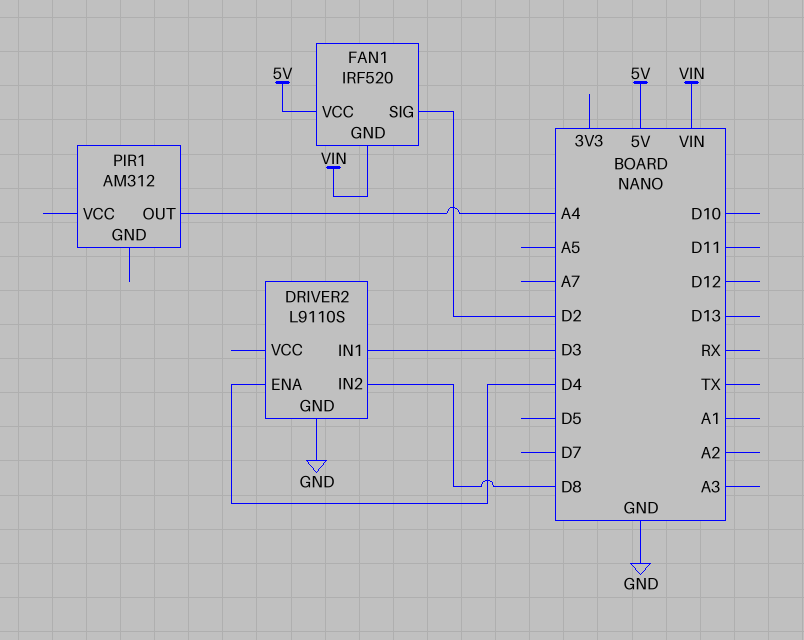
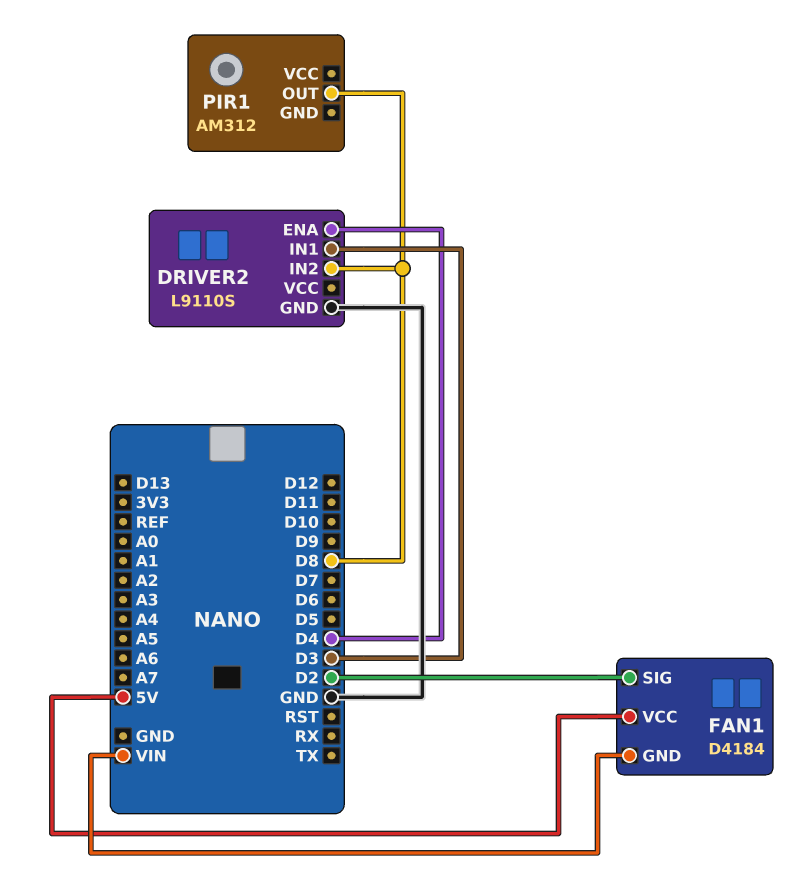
FAN1: IRF520 -> D4184
PIR1 pin OUT: A4 -> D8

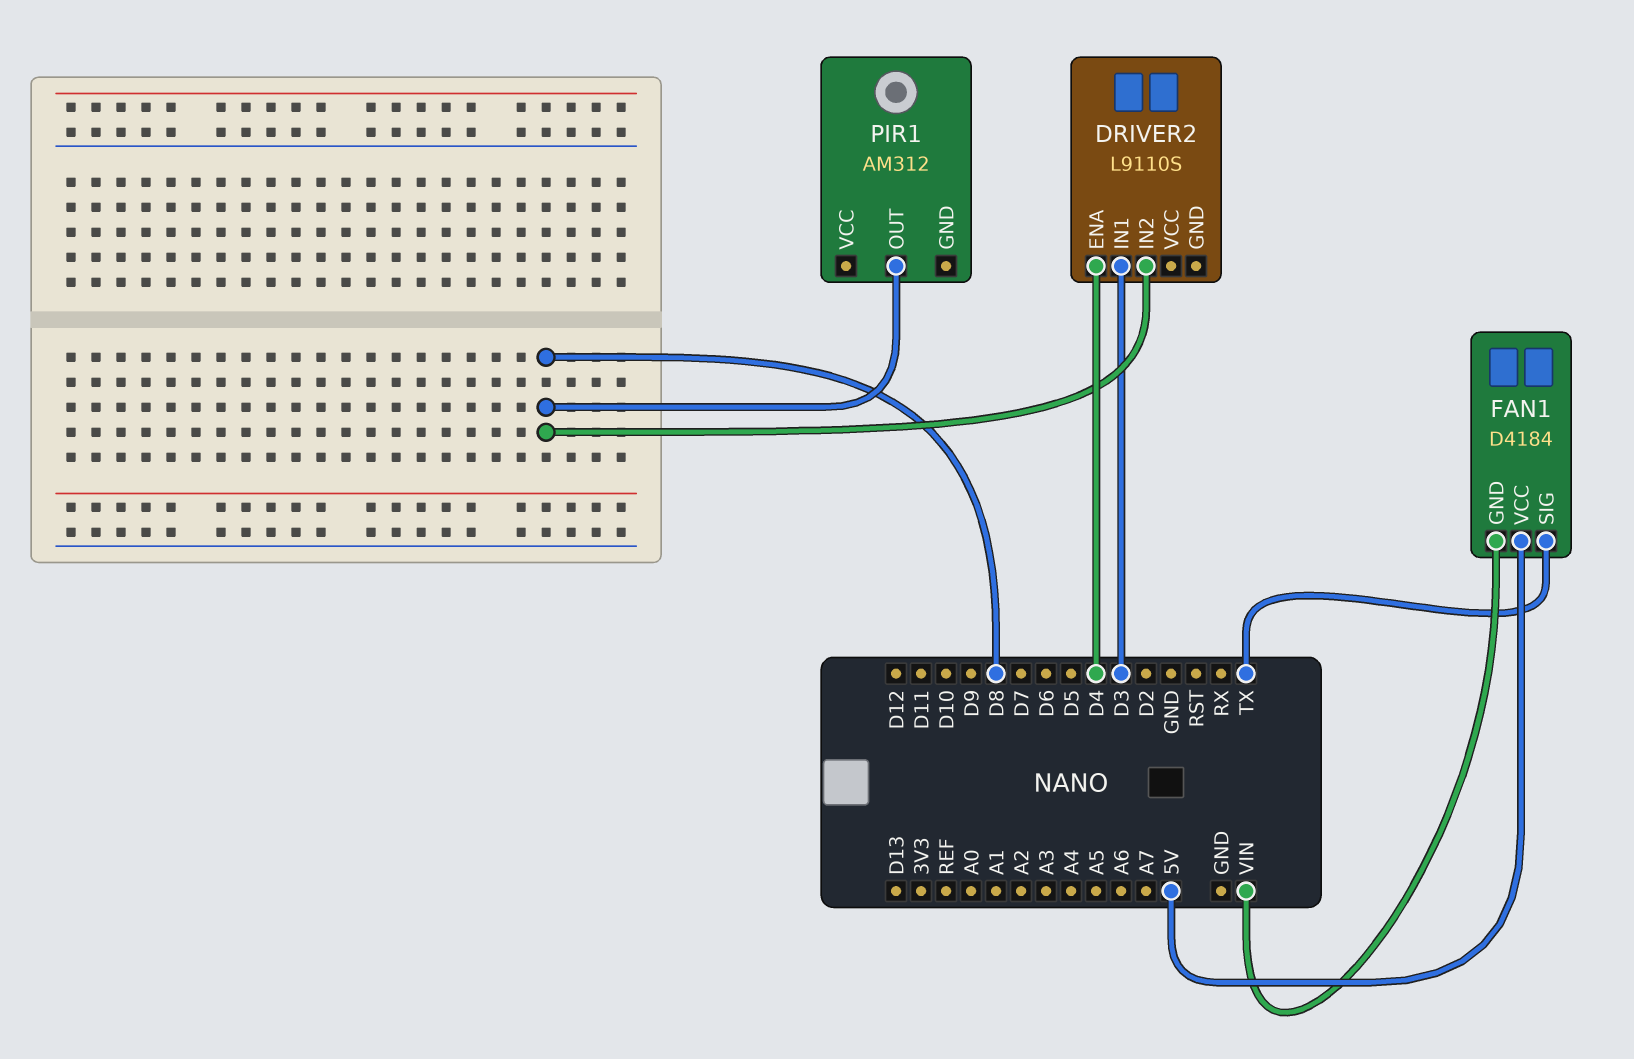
DRIVER2 pin GND: GND -> none
FAN1 pin SIG: D2 -> TX

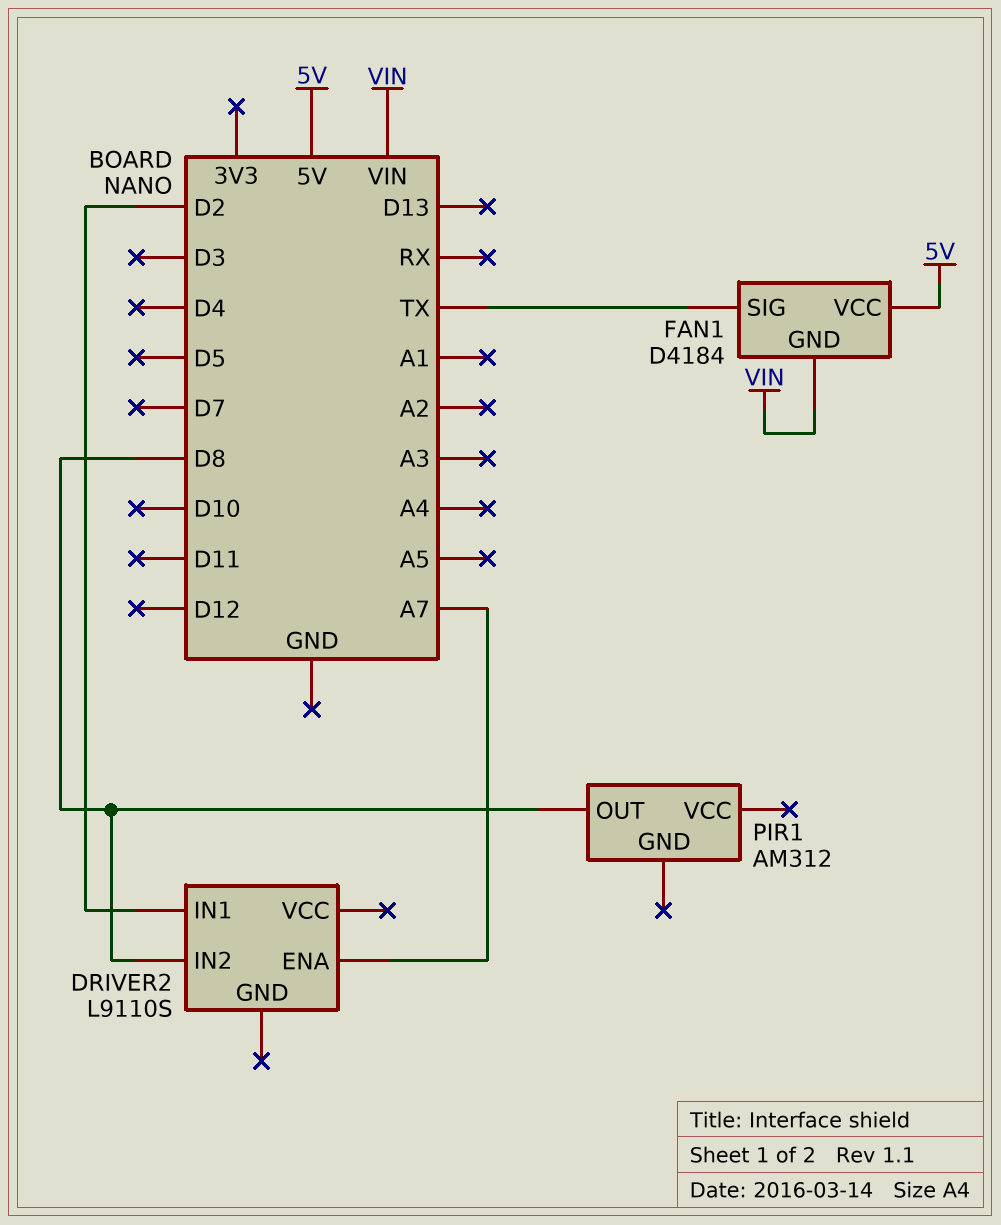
DRIVER2 pin ENA: D4 -> A7
DRIVER2 pin IN1: D3 -> D2

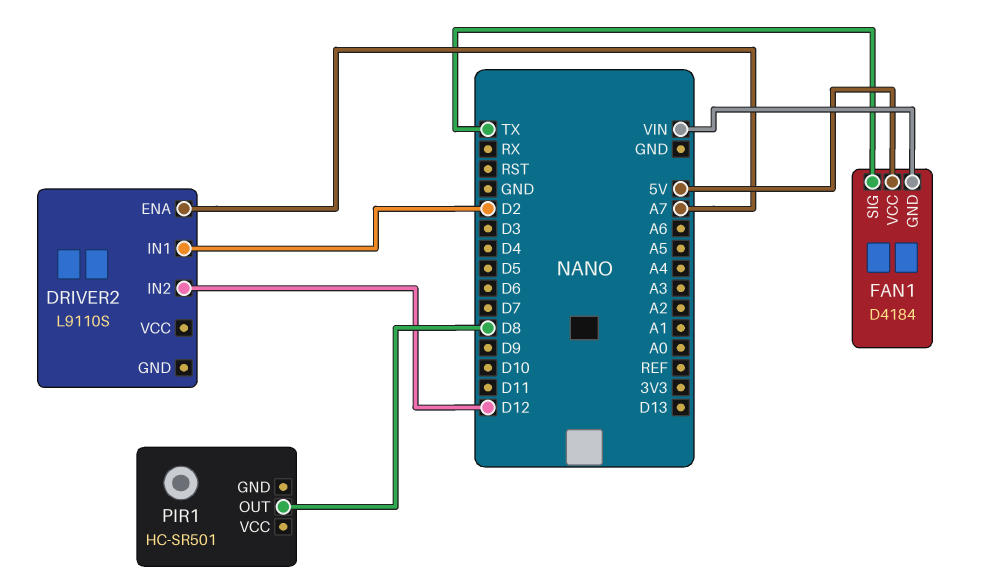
DRIVER2 pin IN2: D8 -> D12
PIR1: AM312 -> HC-SR501

